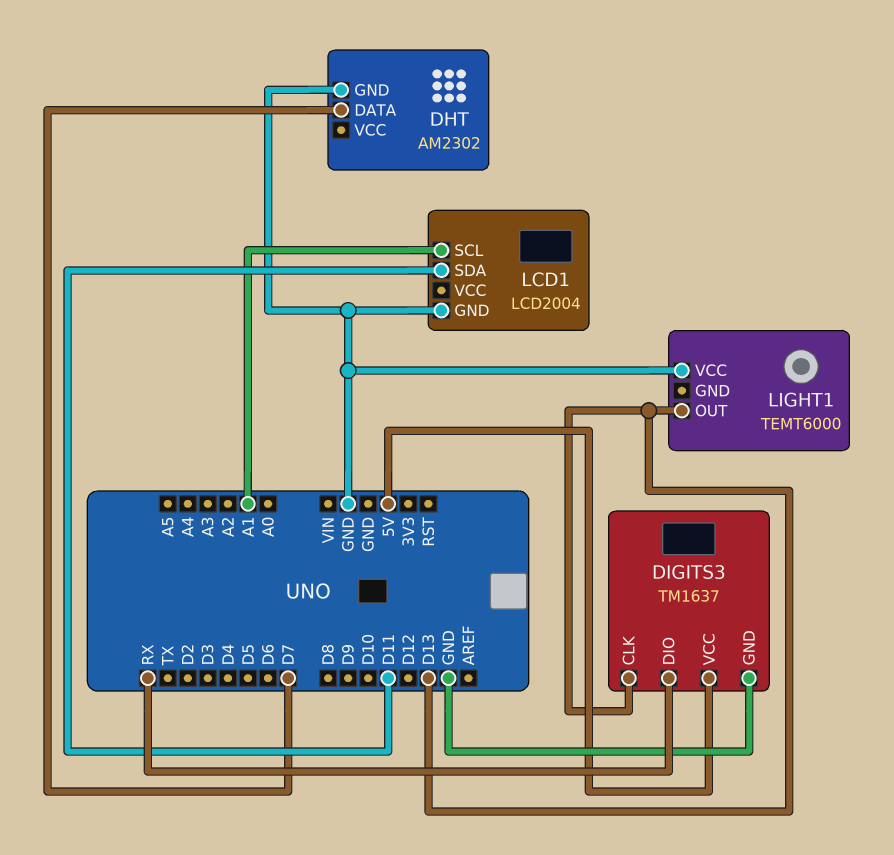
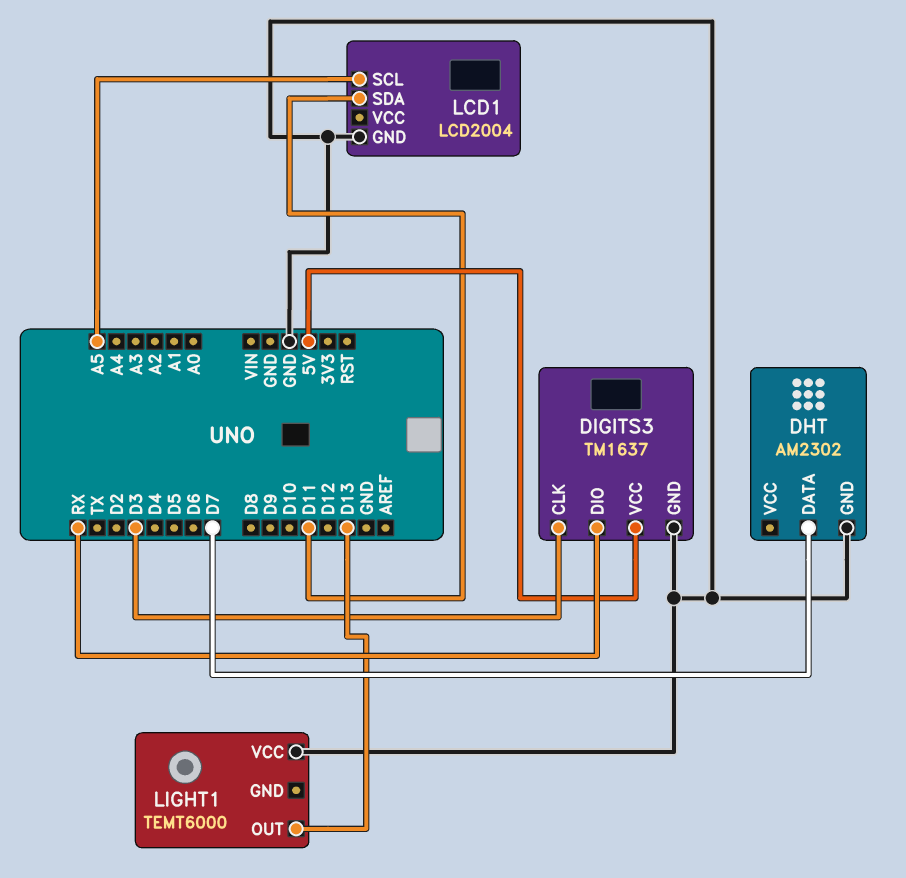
DIGITS3 pin CLK: D13 -> D3
LCD1 pin SCL: A1 -> A5

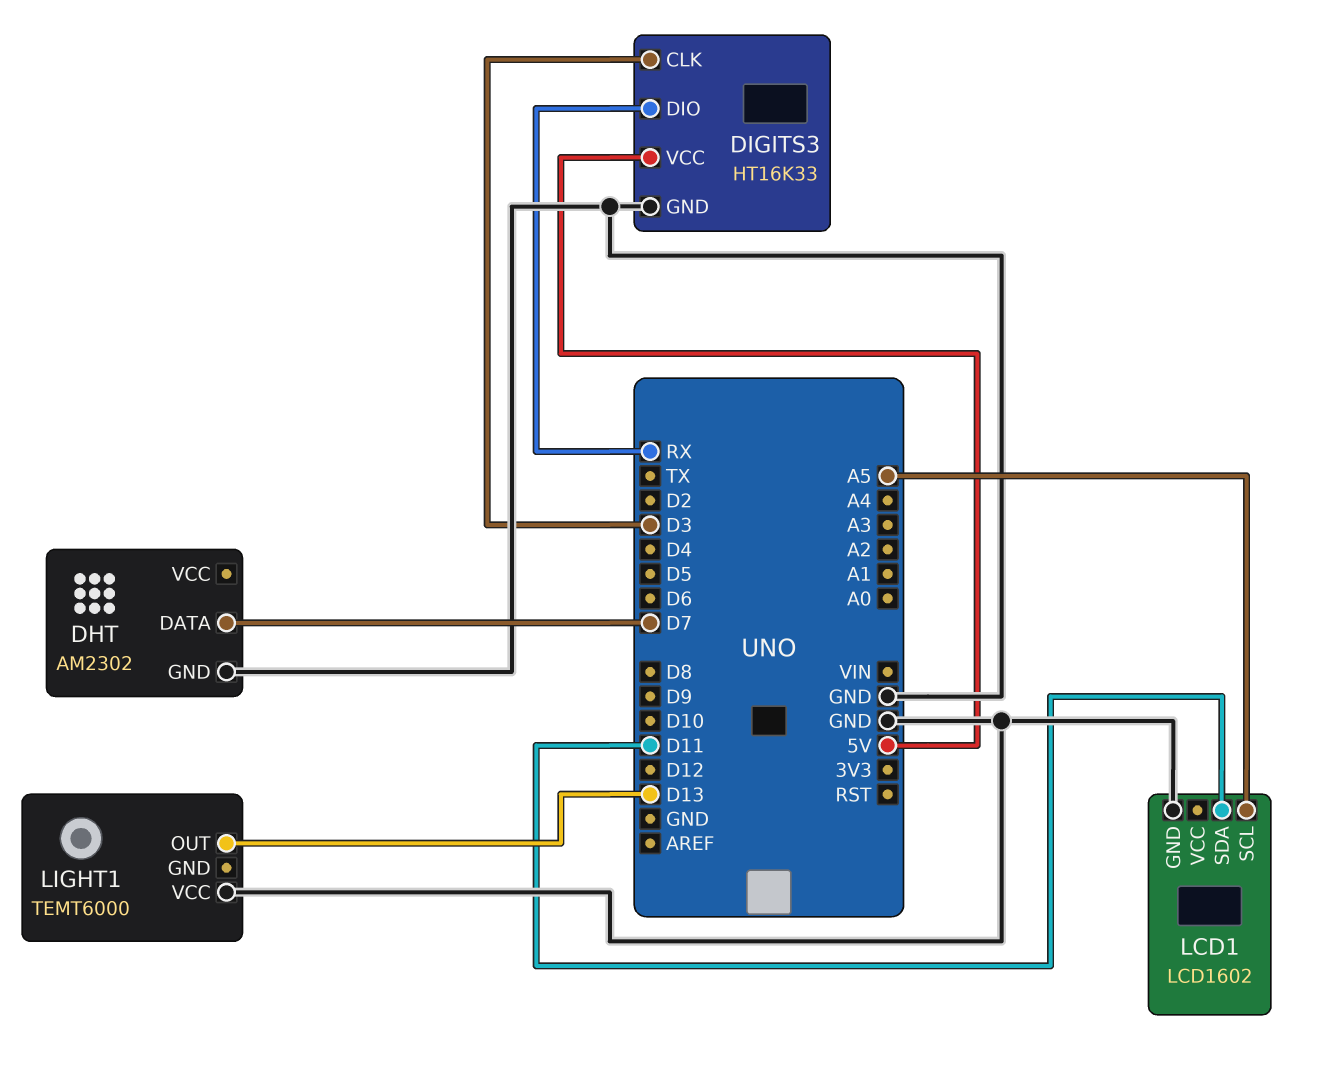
DIGITS3: TM1637 -> HT16K33
LCD1: LCD2004 -> LCD1602

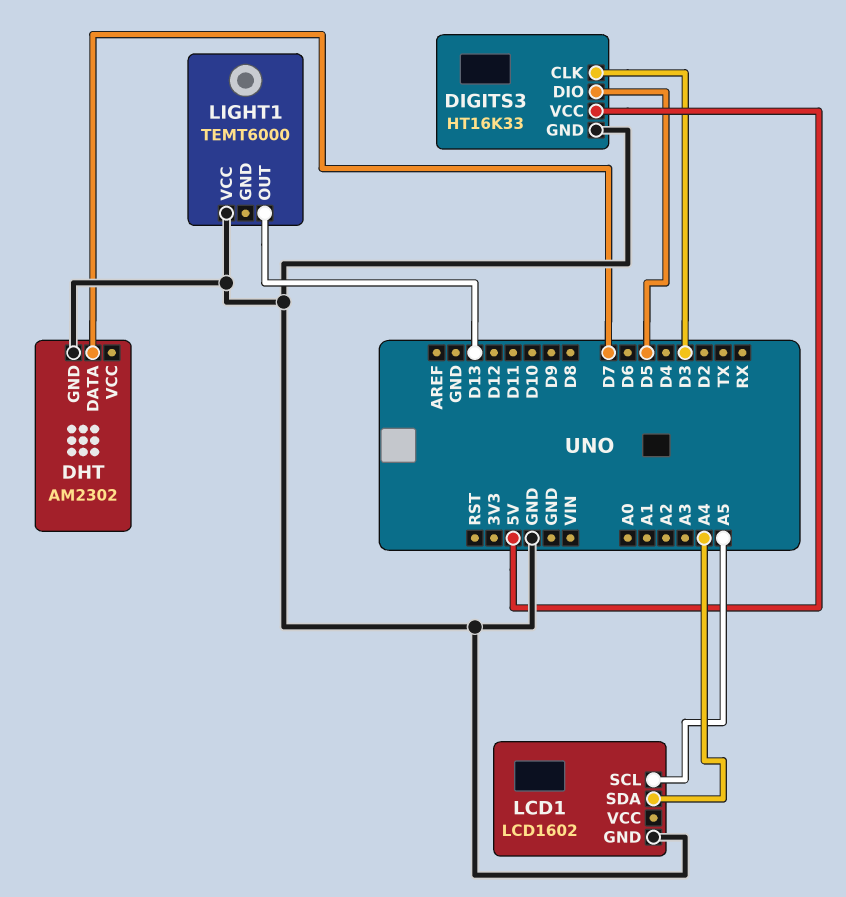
DIGITS3 pin DIO: RX -> D5
LCD1 pin SDA: D11 -> A4

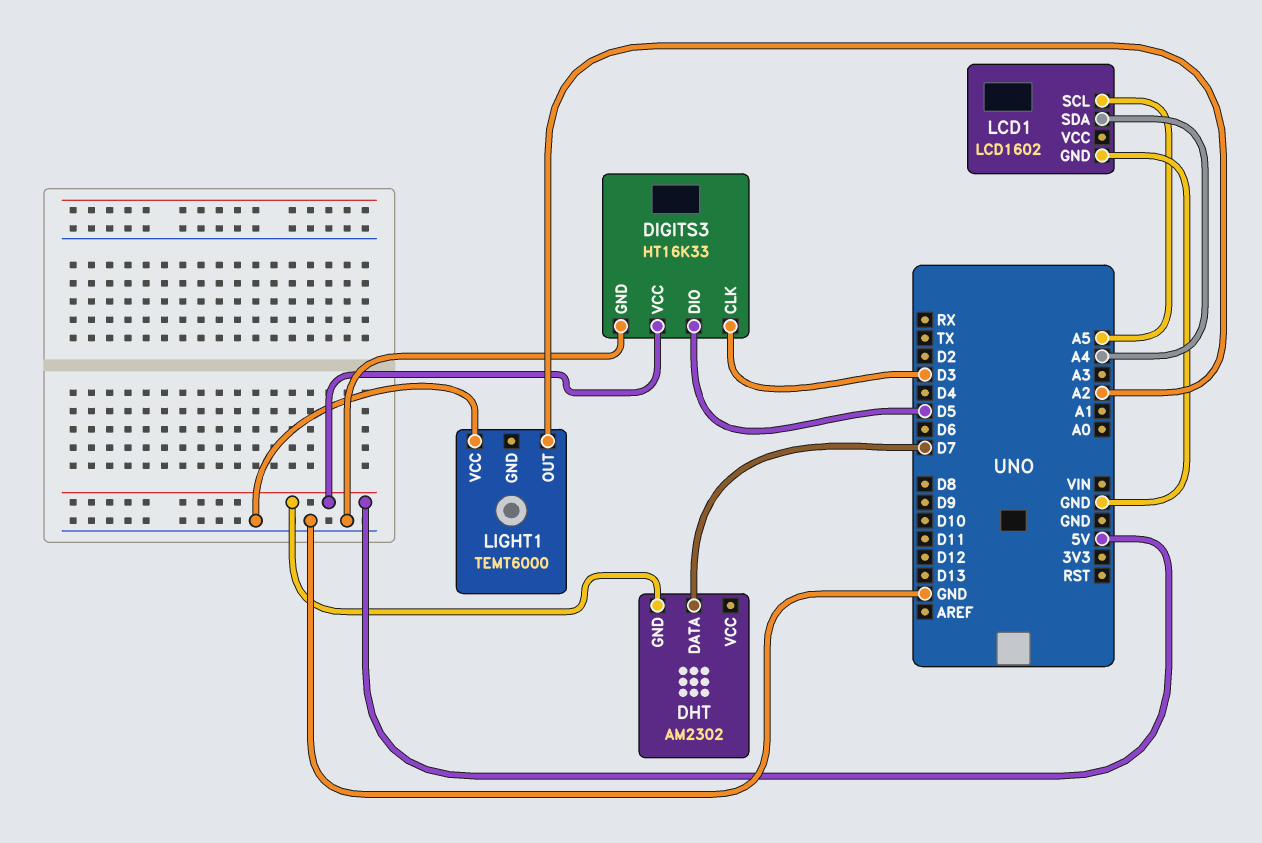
DHT pin GND: GND -> 5V
LIGHT1 pin OUT: D13 -> A2

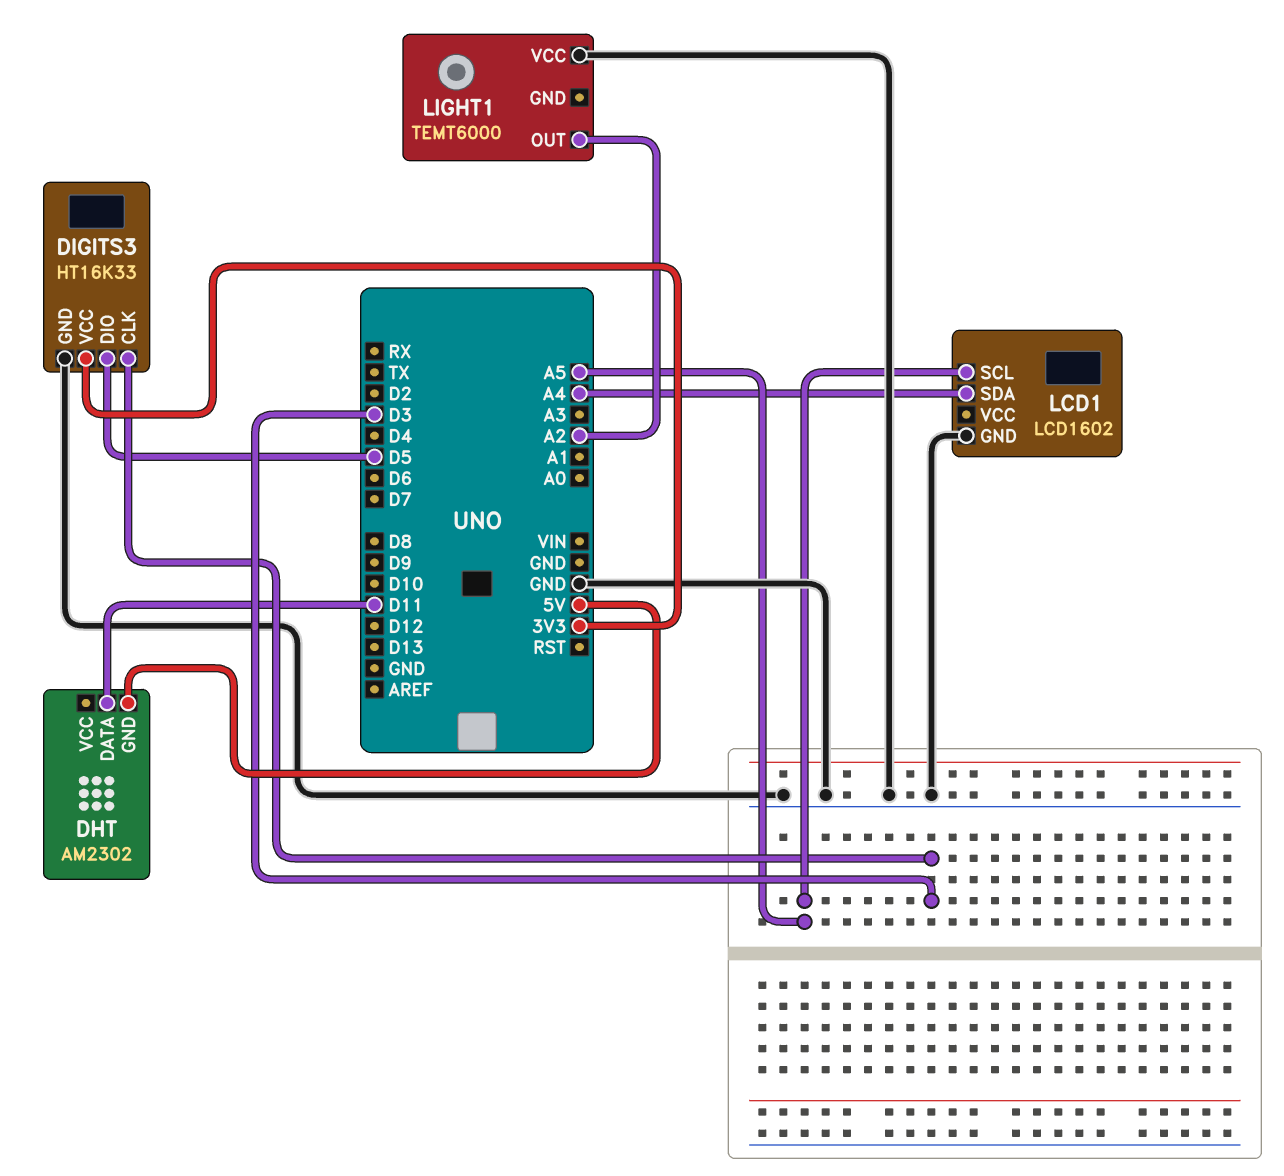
DHT pin DATA: D7 -> D11
DIGITS3 pin VCC: 5V -> 3V3

